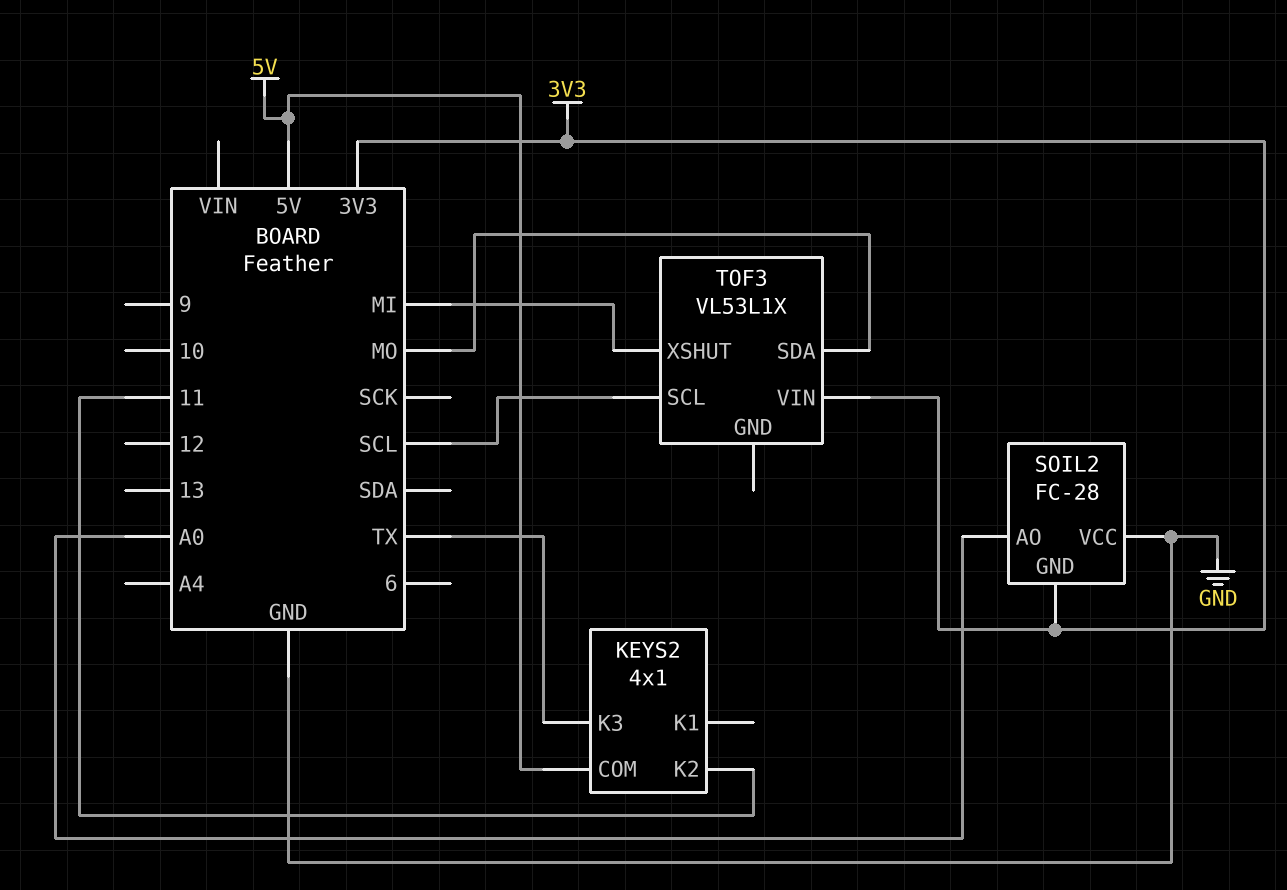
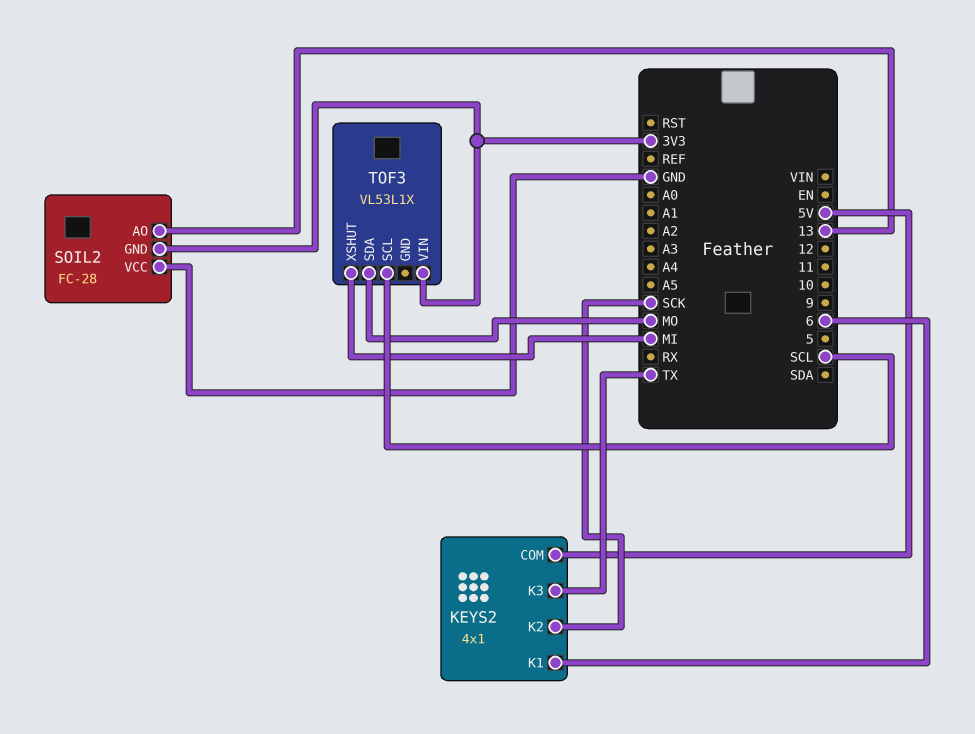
KEYS2 pin K1: none -> 6
KEYS2 pin K2: 11 -> SCK
SOIL2 pin AO: A0 -> 13

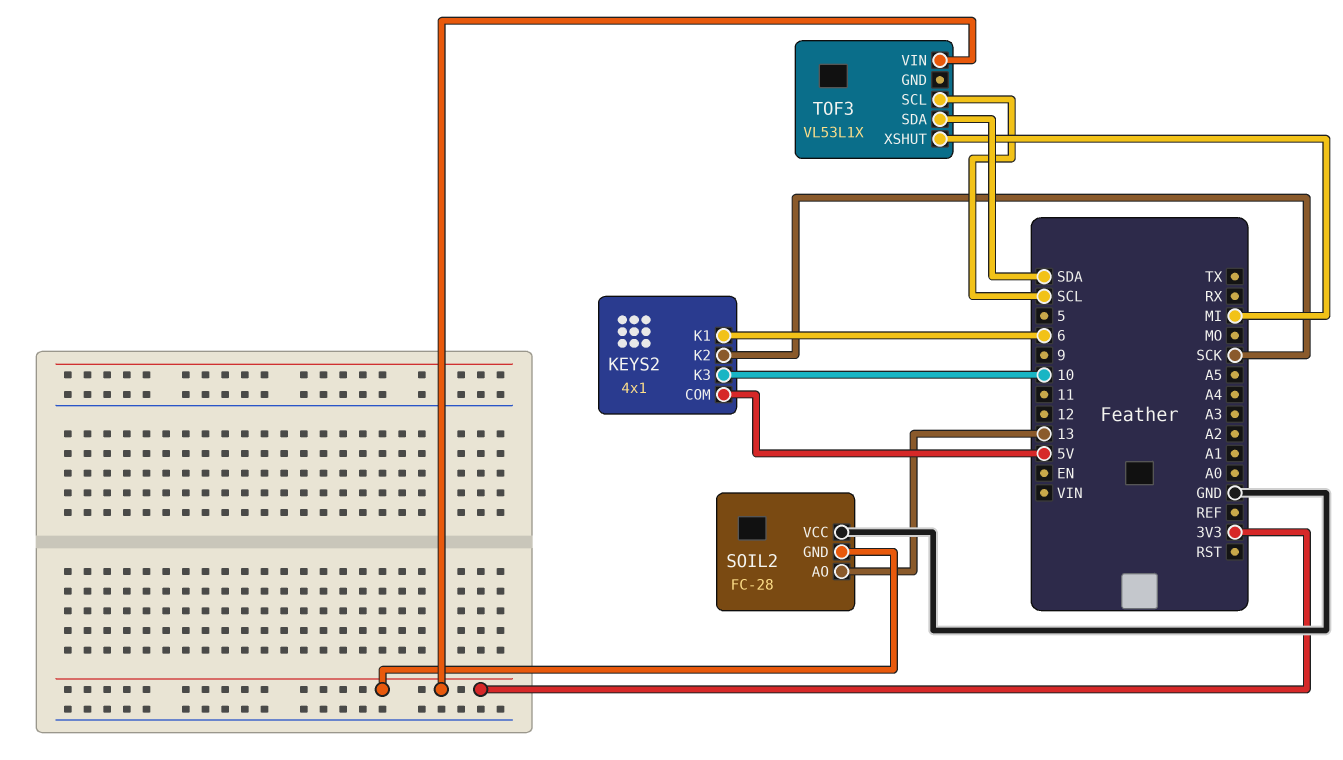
KEYS2 pin K3: TX -> 10
TOF3 pin SDA: MO -> SDA

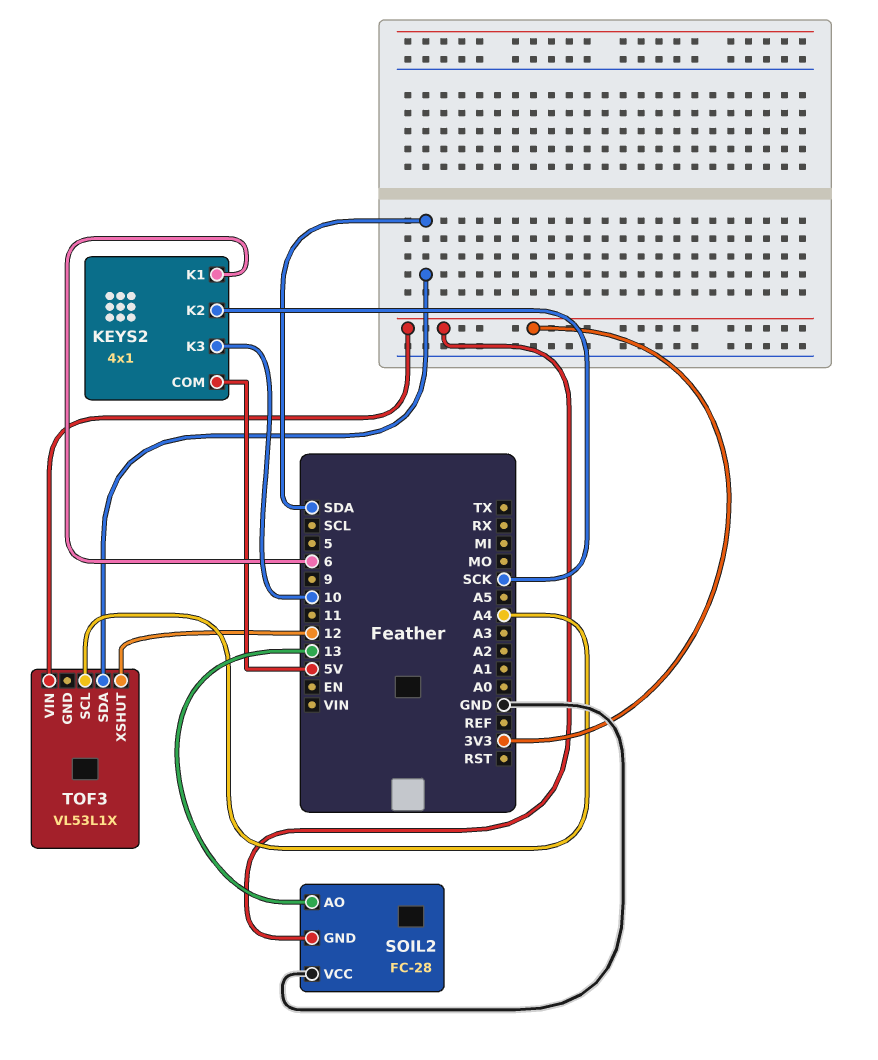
TOF3 pin SCL: SCL -> A4
TOF3 pin XSHUT: MI -> 12

